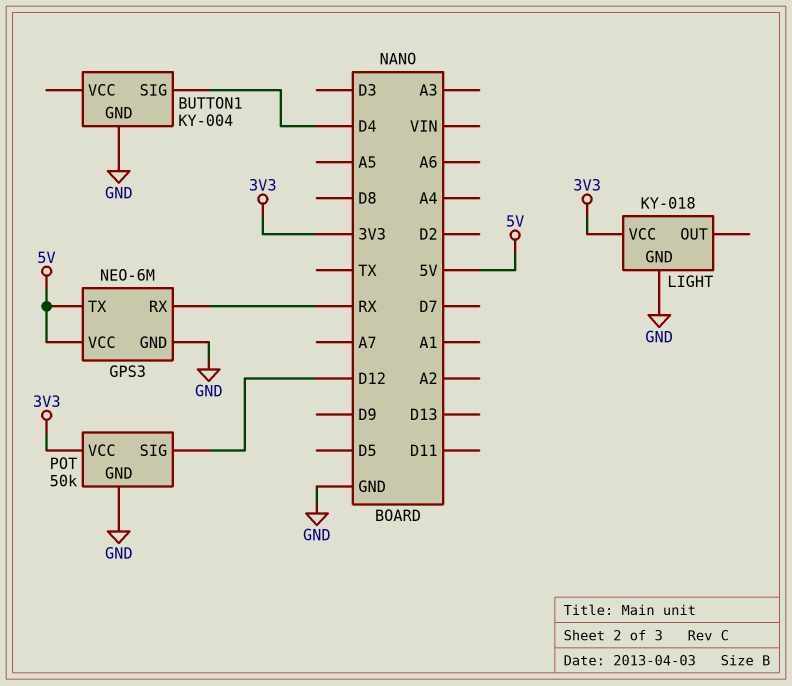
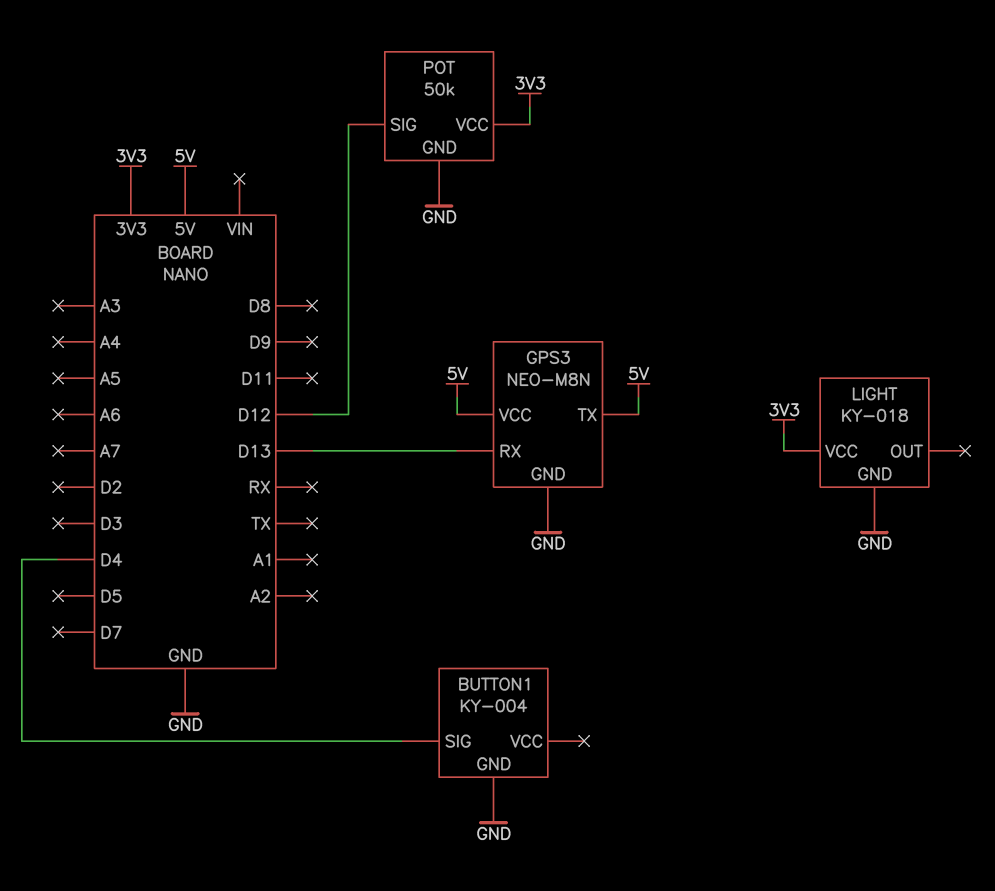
GPS3: NEO-6M -> NEO-M8N
GPS3 pin RX: RX -> D13

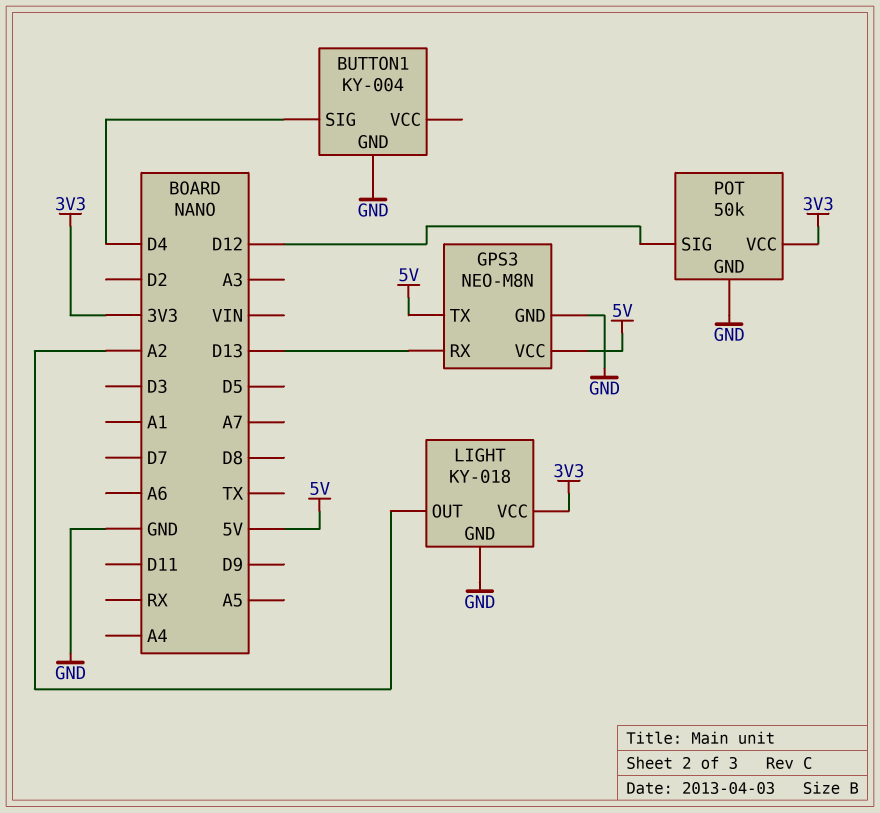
LIGHT pin OUT: none -> A2

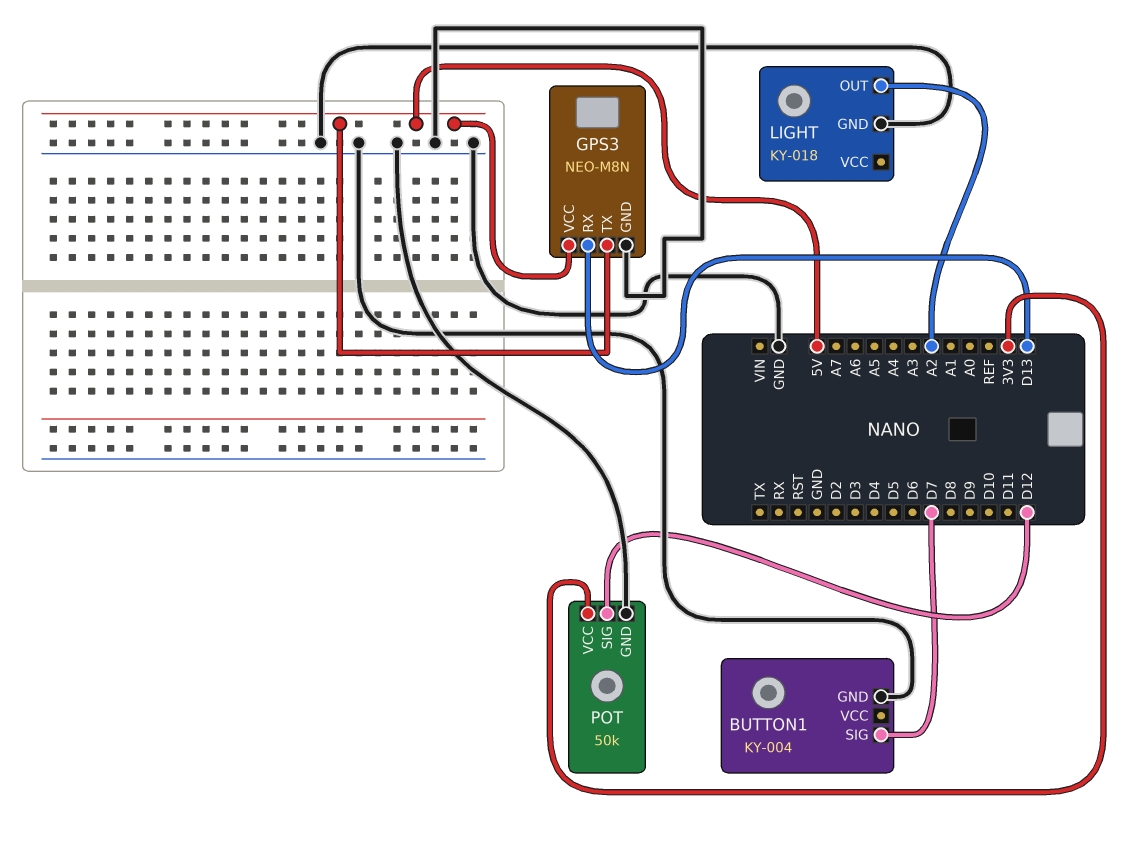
BUTTON1 pin SIG: D4 -> D7
LIGHT pin VCC: 3V3 -> none

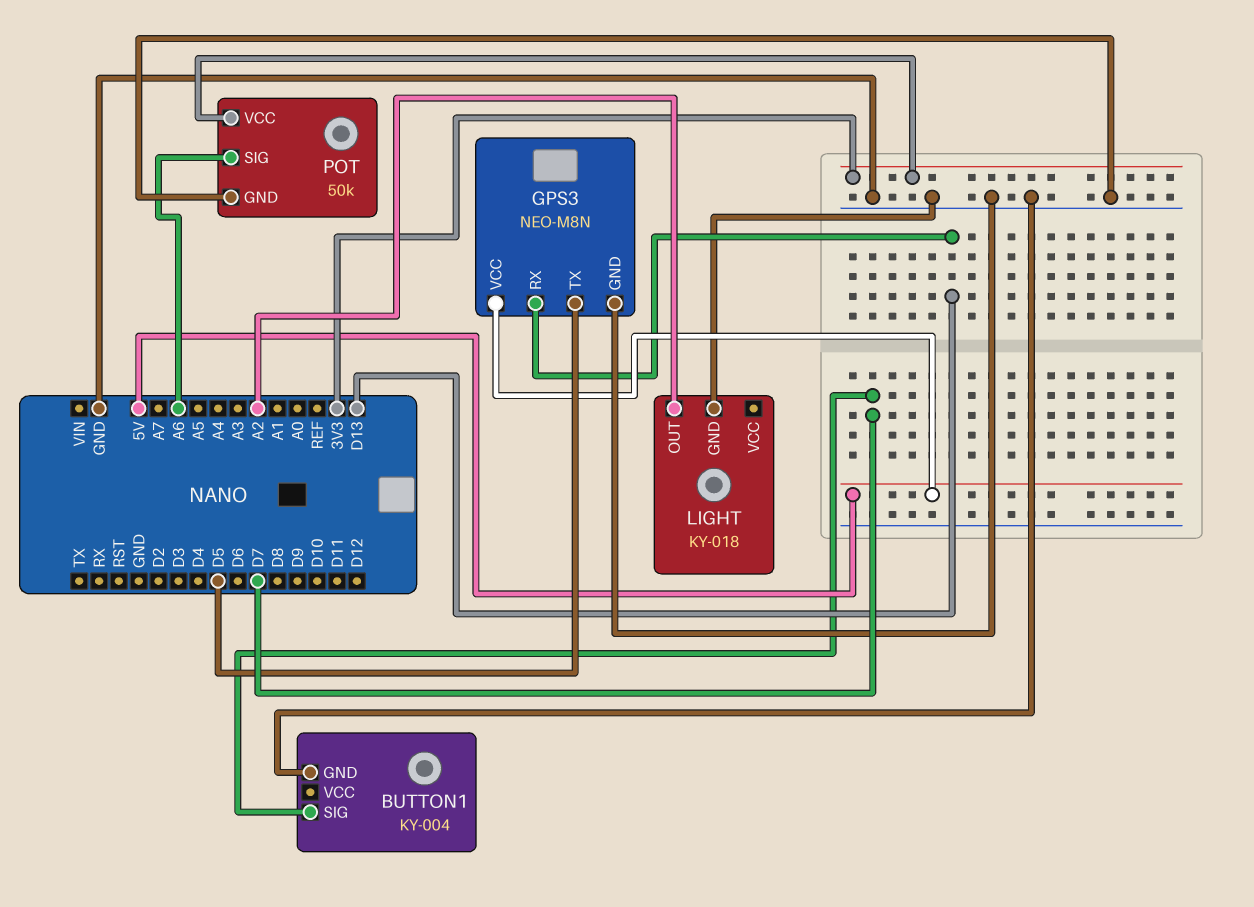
GPS3 pin TX: 5V -> D5
POT pin SIG: D12 -> A6

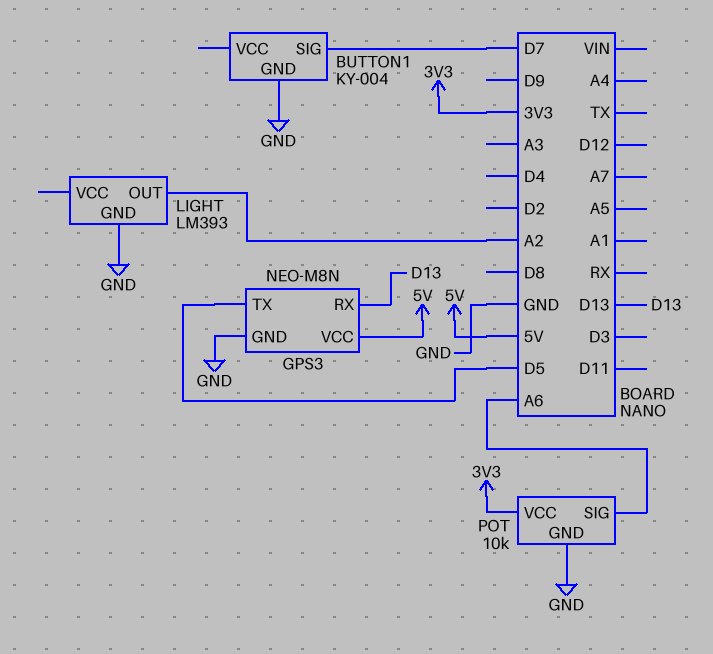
LIGHT: KY-018 -> LM393
POT: 50k -> 10k

